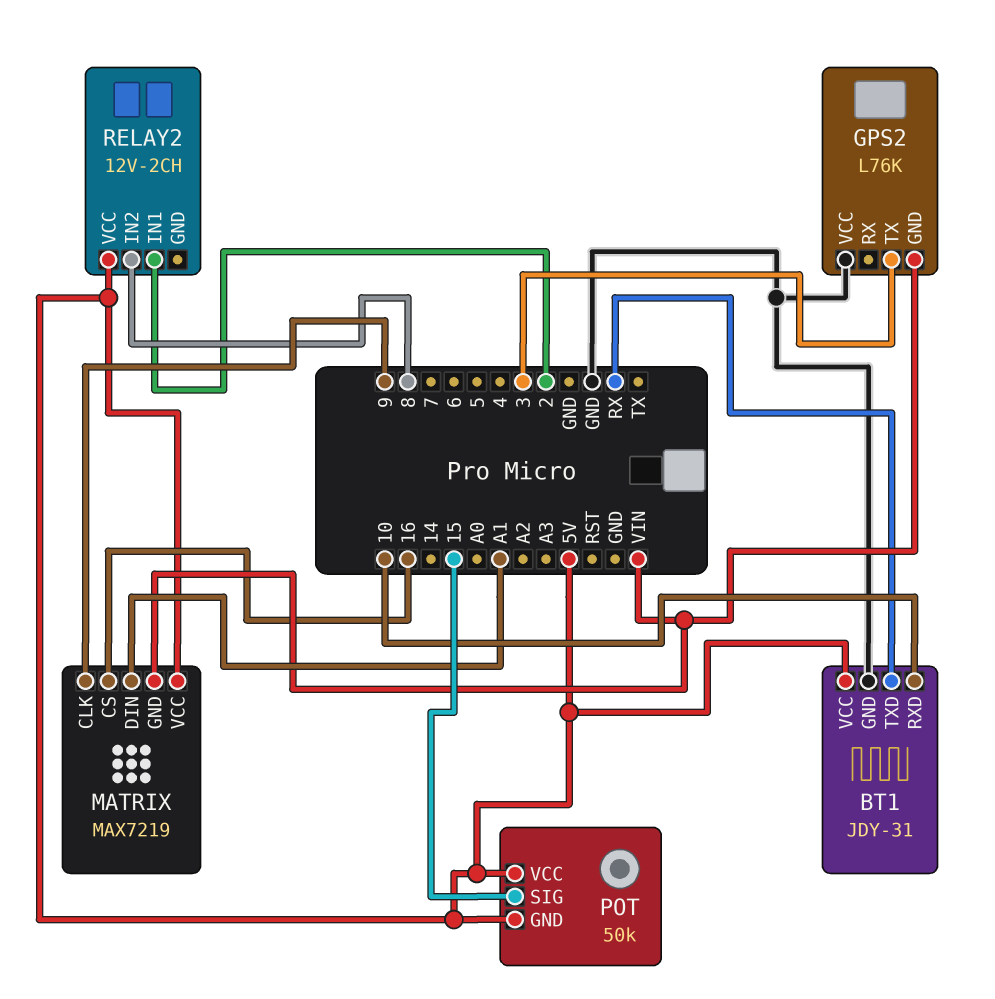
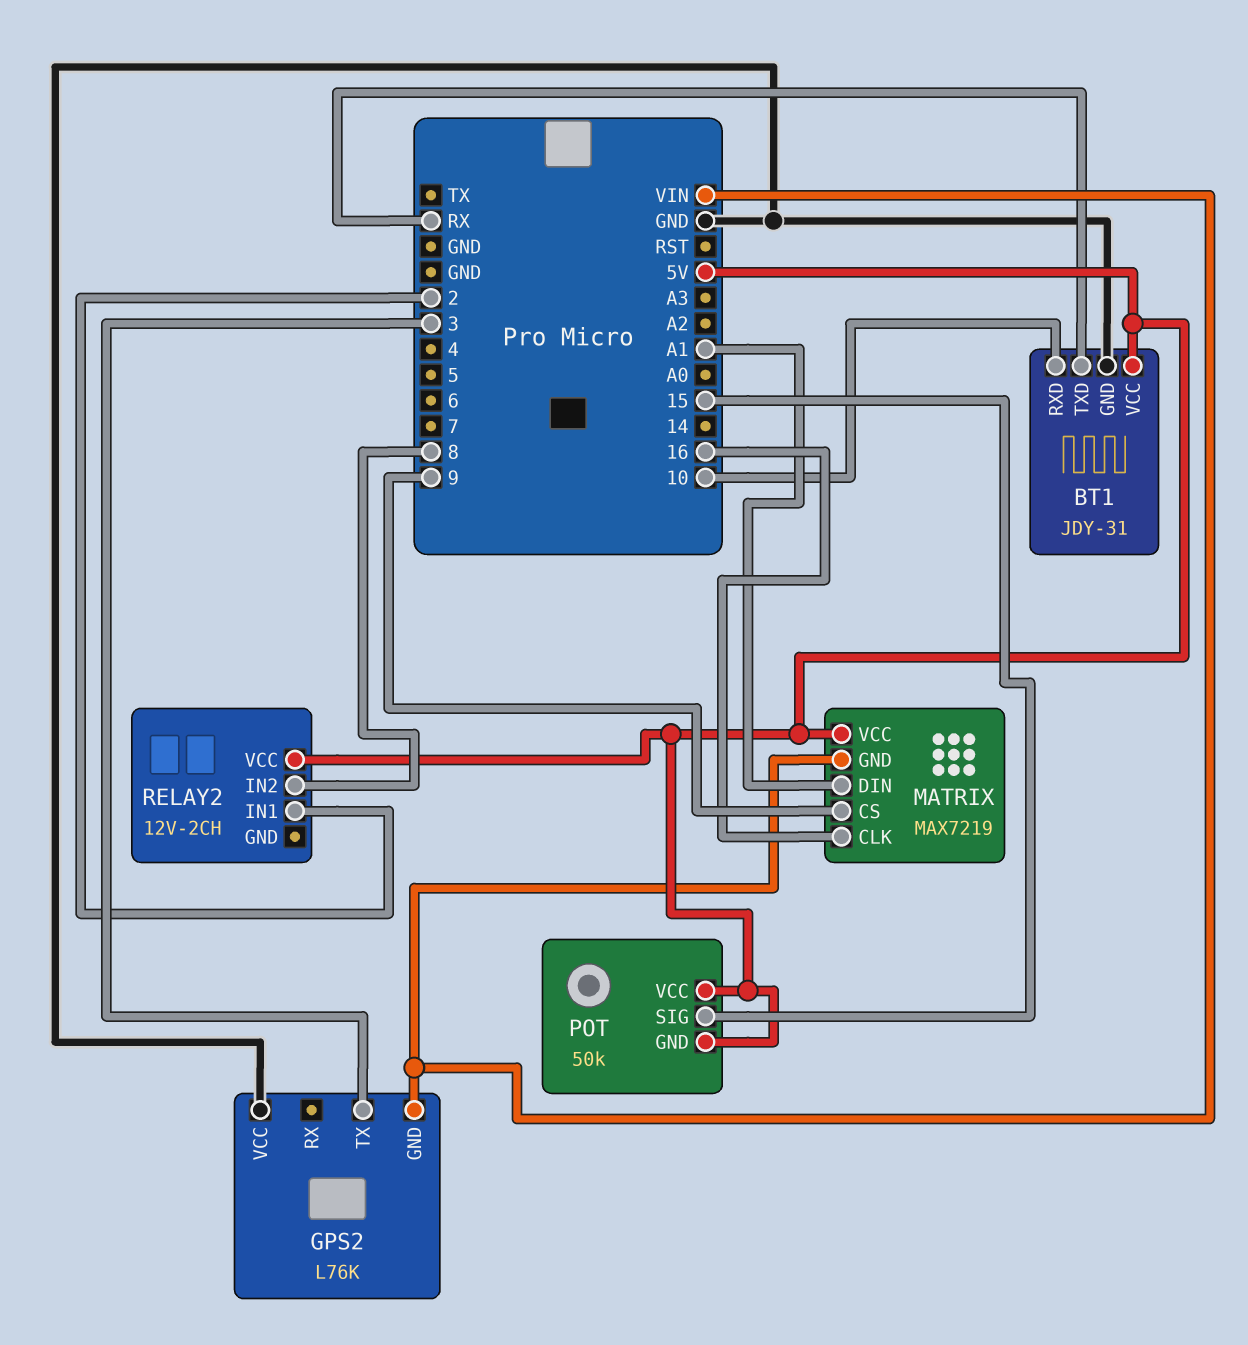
MATRIX pin CLK: 9 -> 16
MATRIX pin CS: 16 -> 9

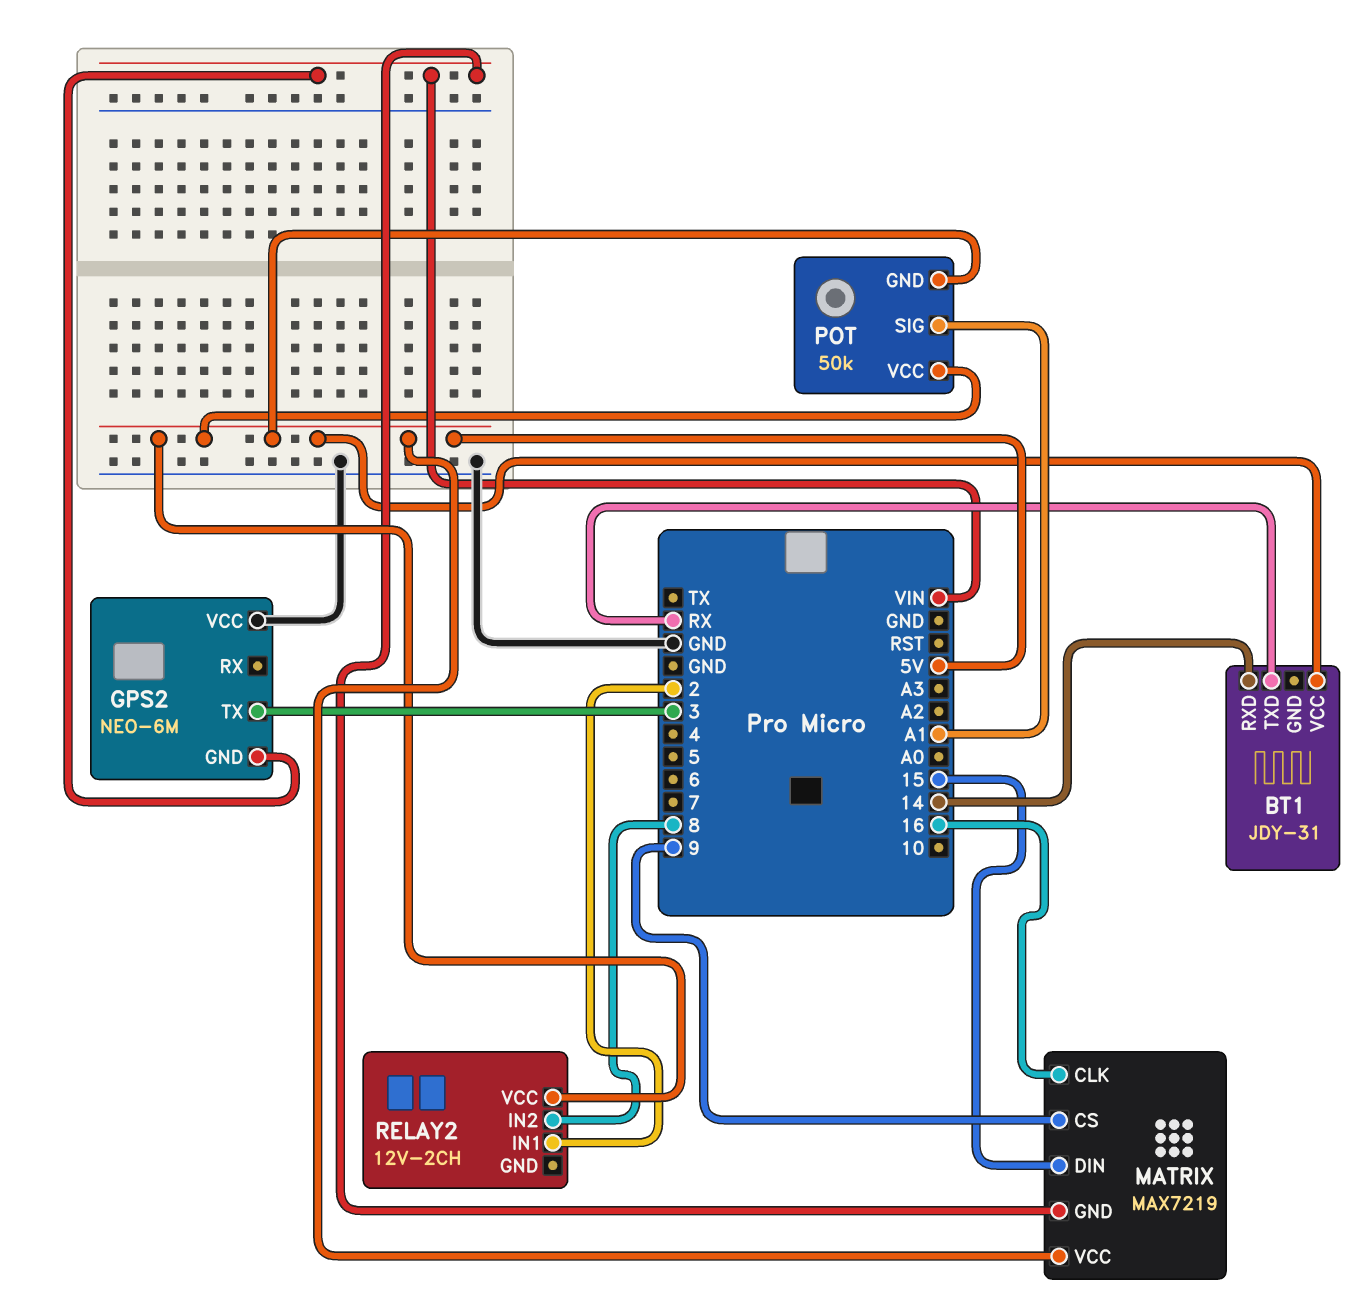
BT1 pin GND: GND -> none
BT1 pin RXD: 10 -> 14
GPS2: L76K -> NEO-6M
MATRIX pin DIN: A1 -> 15
POT pin SIG: 15 -> A1

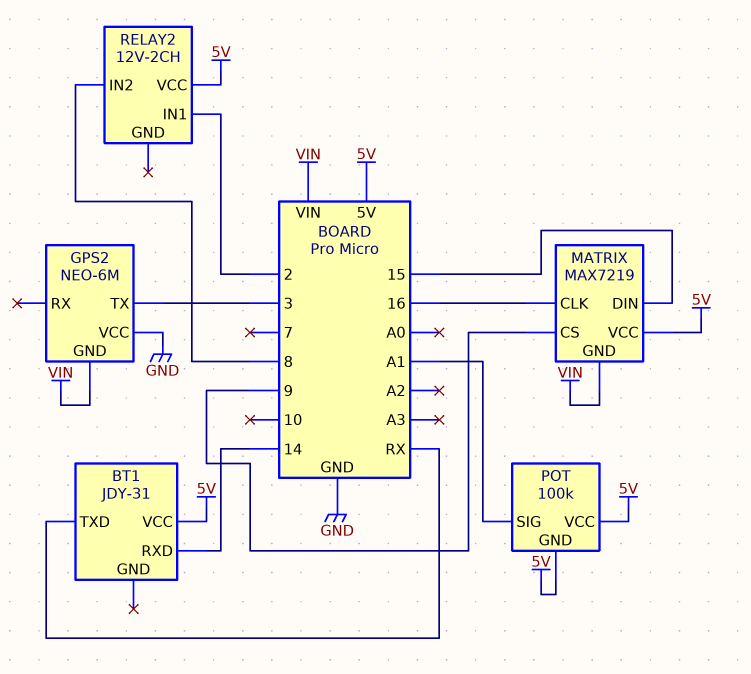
POT: 50k -> 100k

